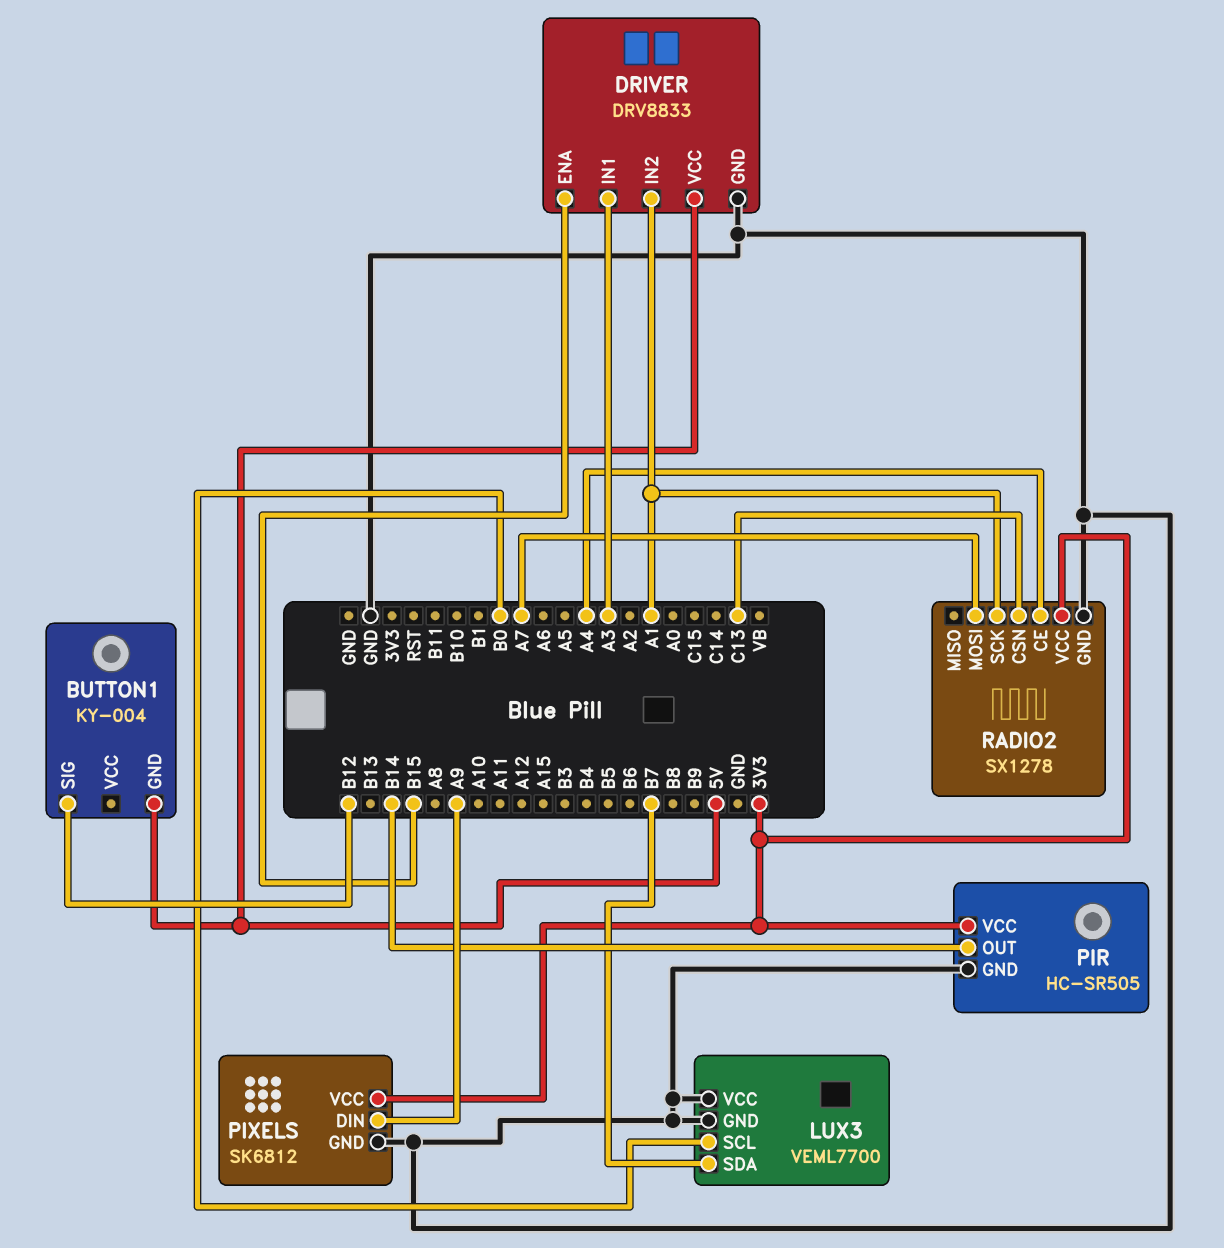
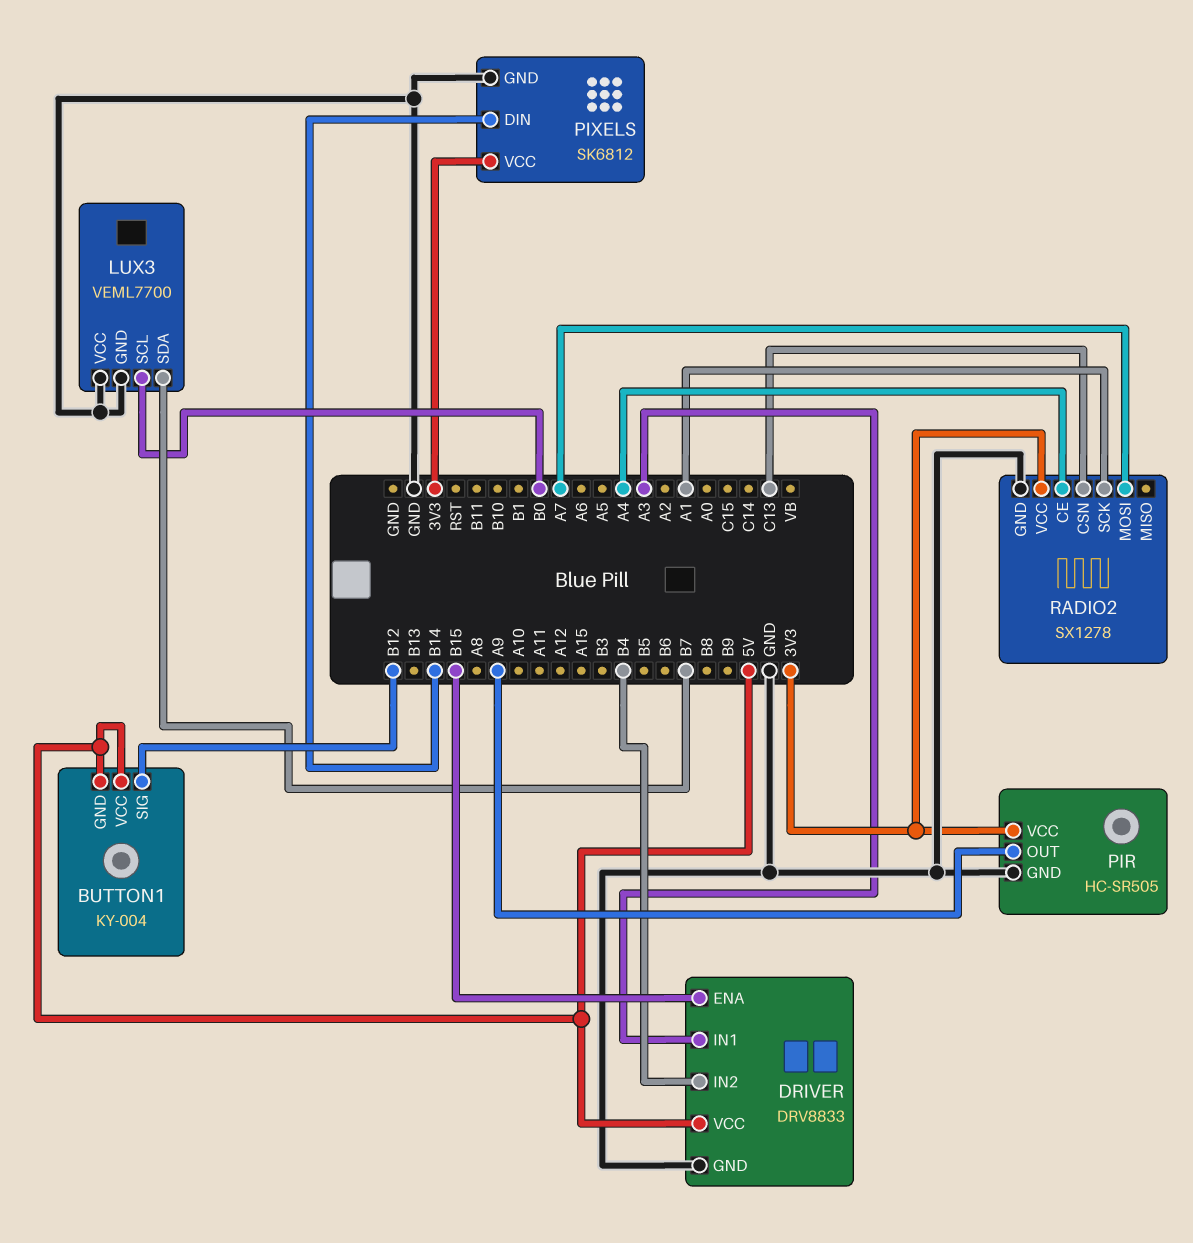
BUTTON1 pin VCC: none -> 5V
DRIVER pin IN2: A1 -> B4
PIR pin OUT: B14 -> A9
PIXELS pin DIN: A9 -> B14

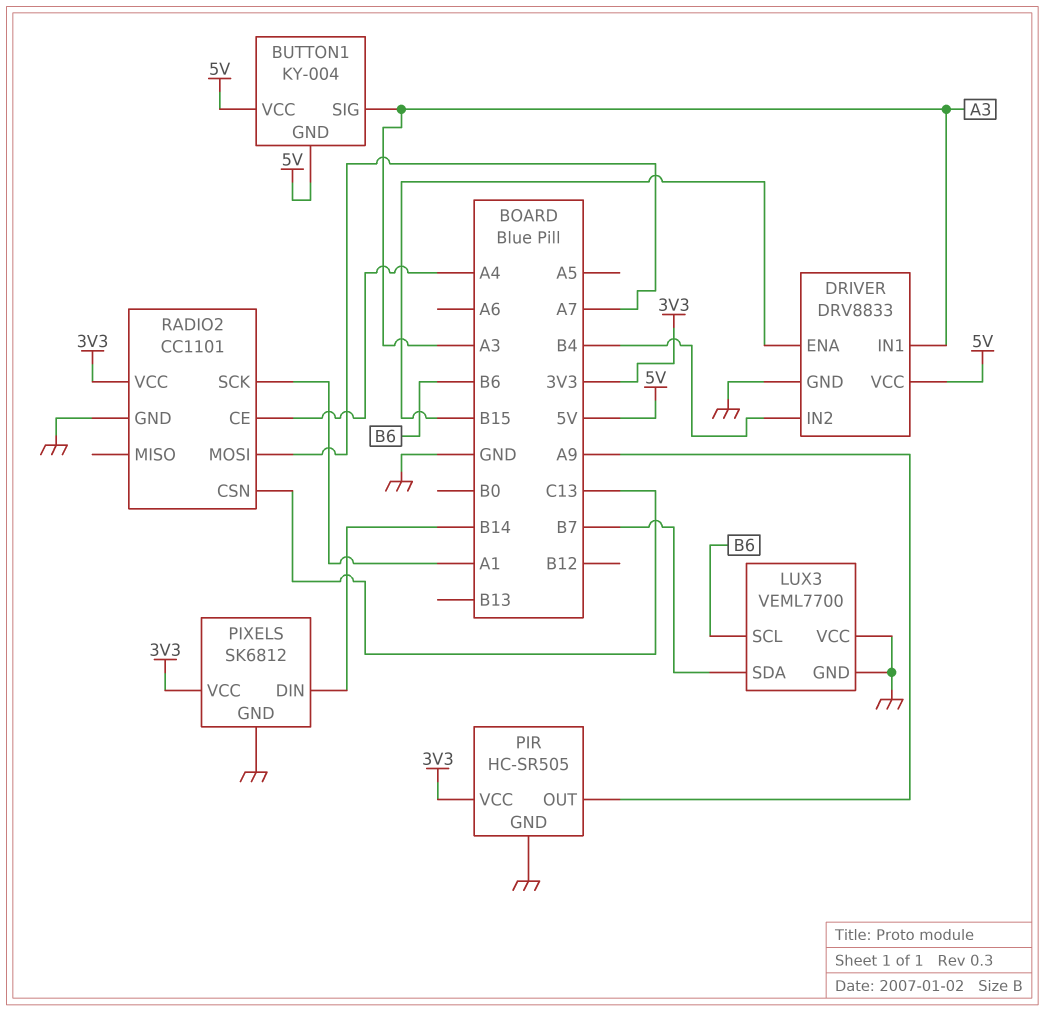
BUTTON1 pin SIG: B12 -> A3
LUX3 pin SCL: B0 -> B6
RADIO2: SX1278 -> CC1101

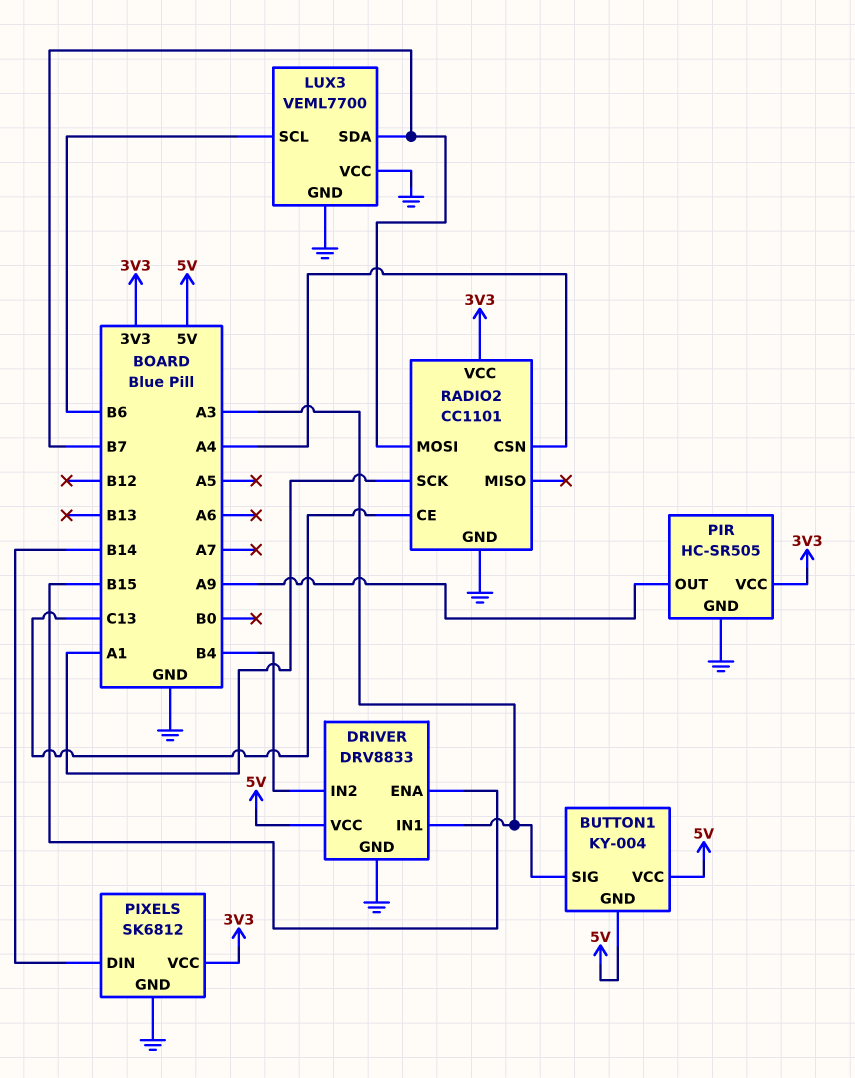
RADIO2 pin CE: A4 -> C13
RADIO2 pin CSN: C13 -> A4
RADIO2 pin MOSI: A7 -> B7

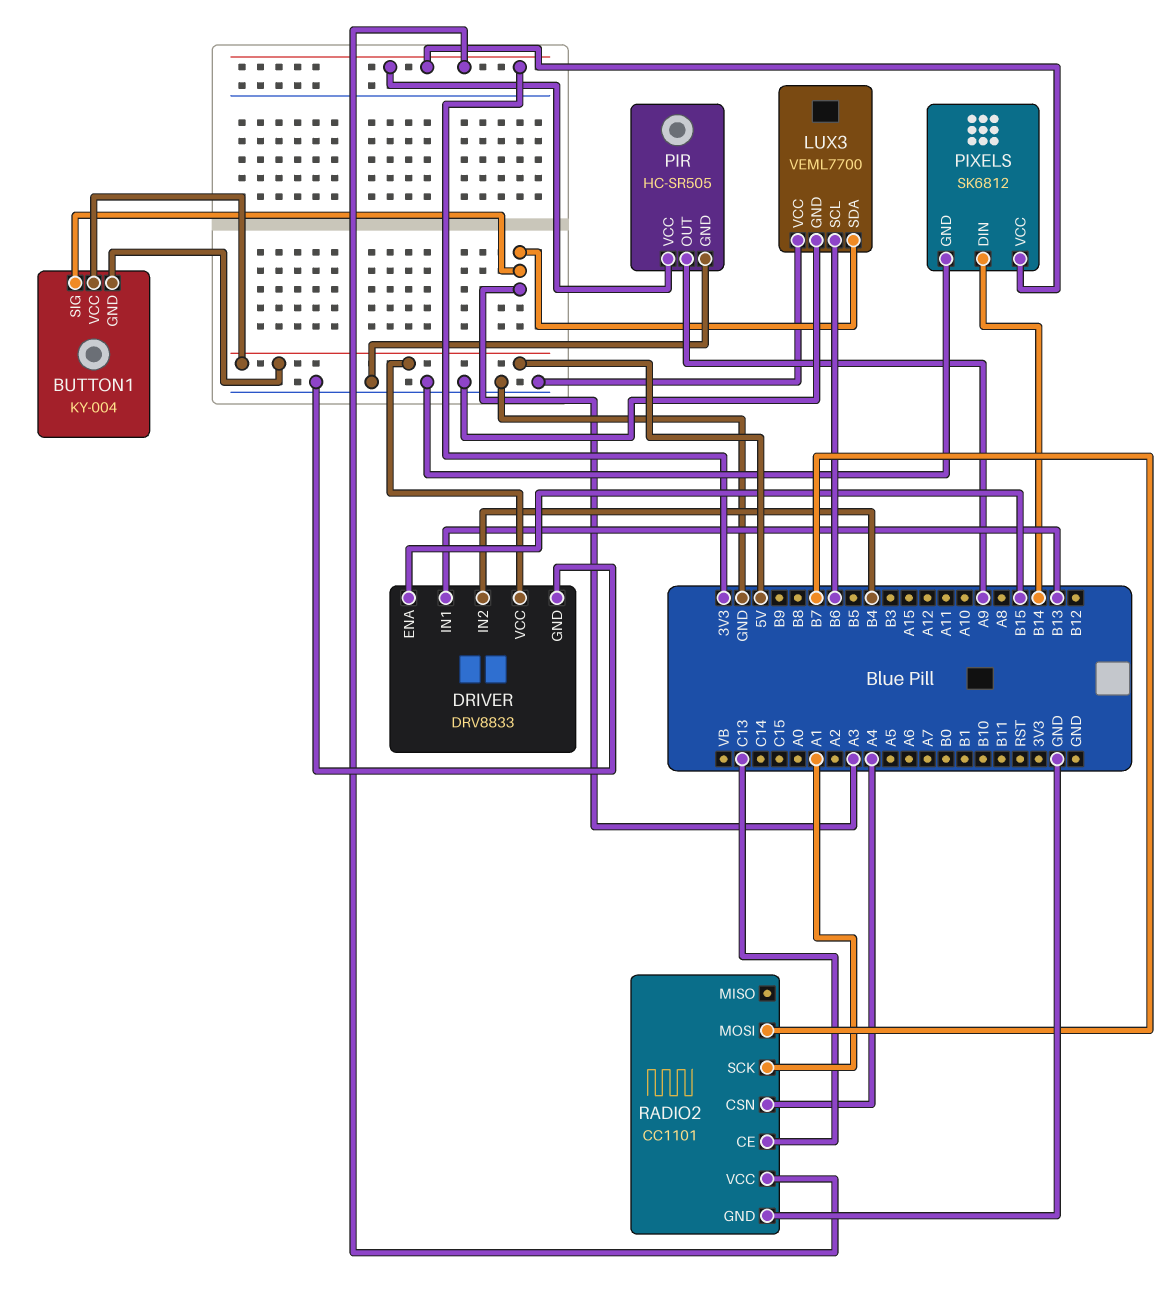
DRIVER pin IN1: A3 -> B13
LUX3 pin SDA: B7 -> A3

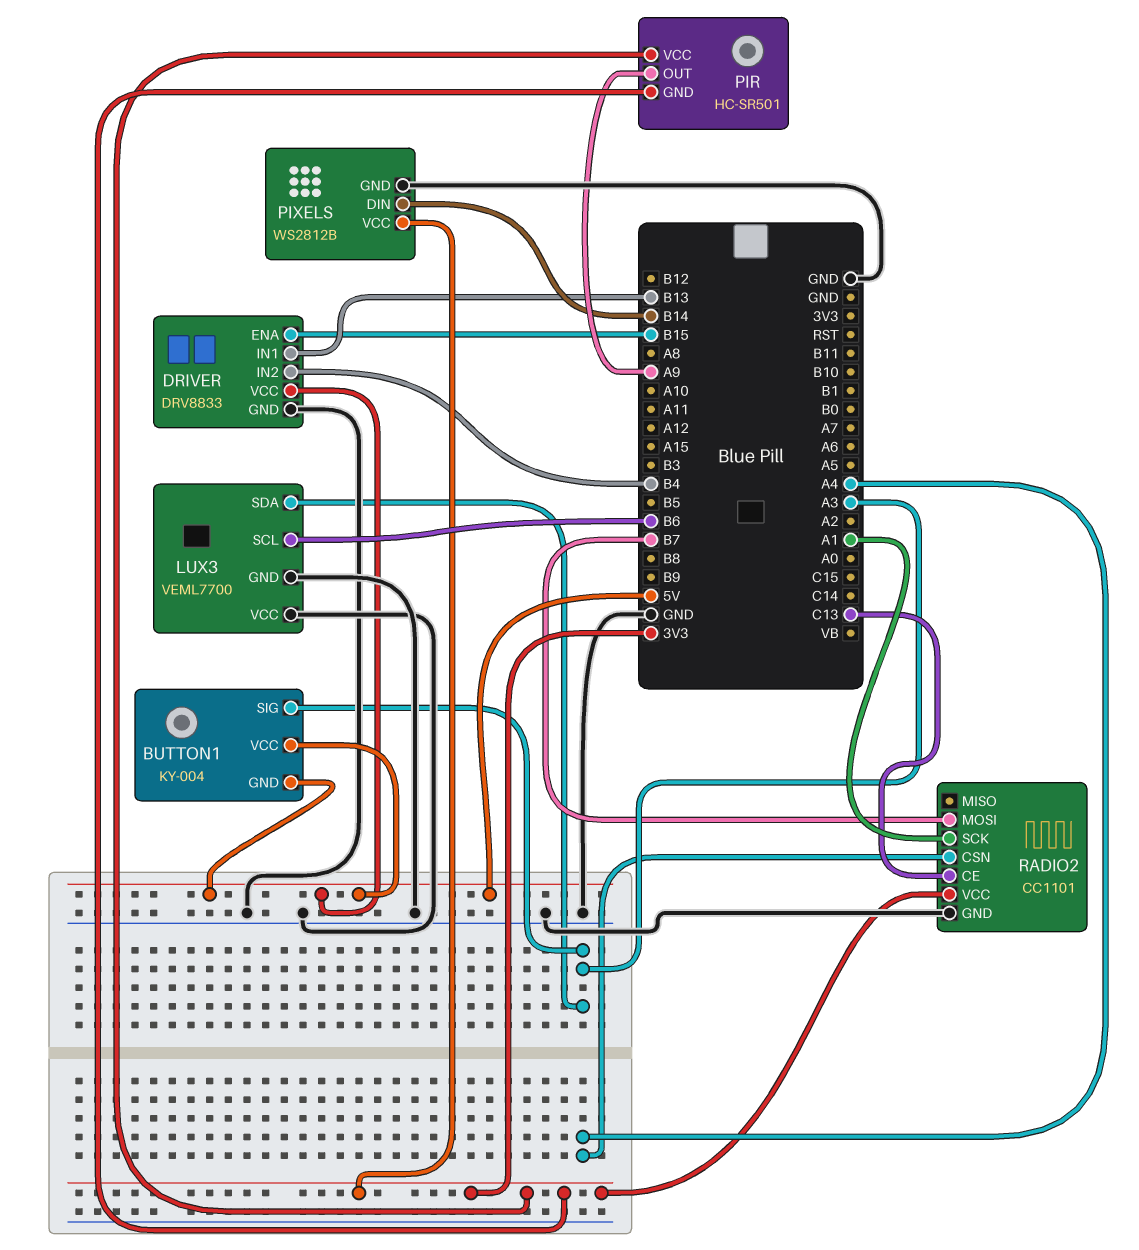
PIR: HC-SR505 -> HC-SR501
PIR pin GND: GND -> 3V3
PIXELS: SK6812 -> WS2812B

